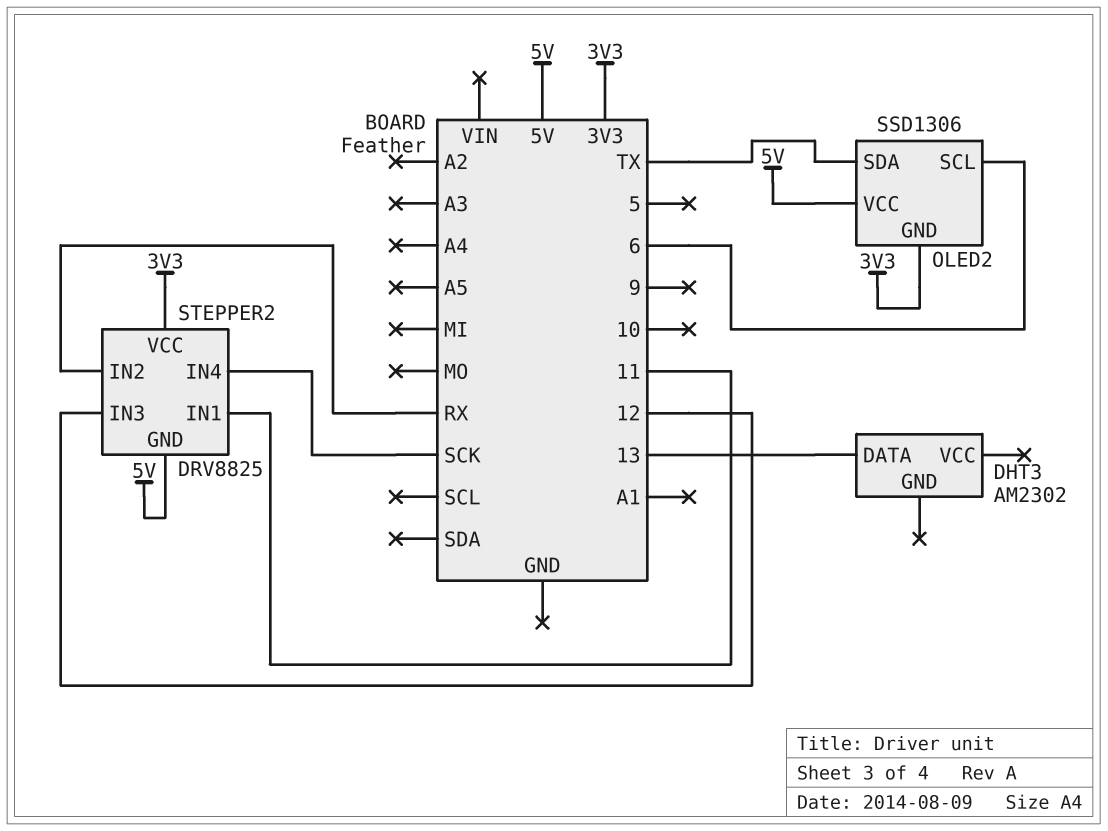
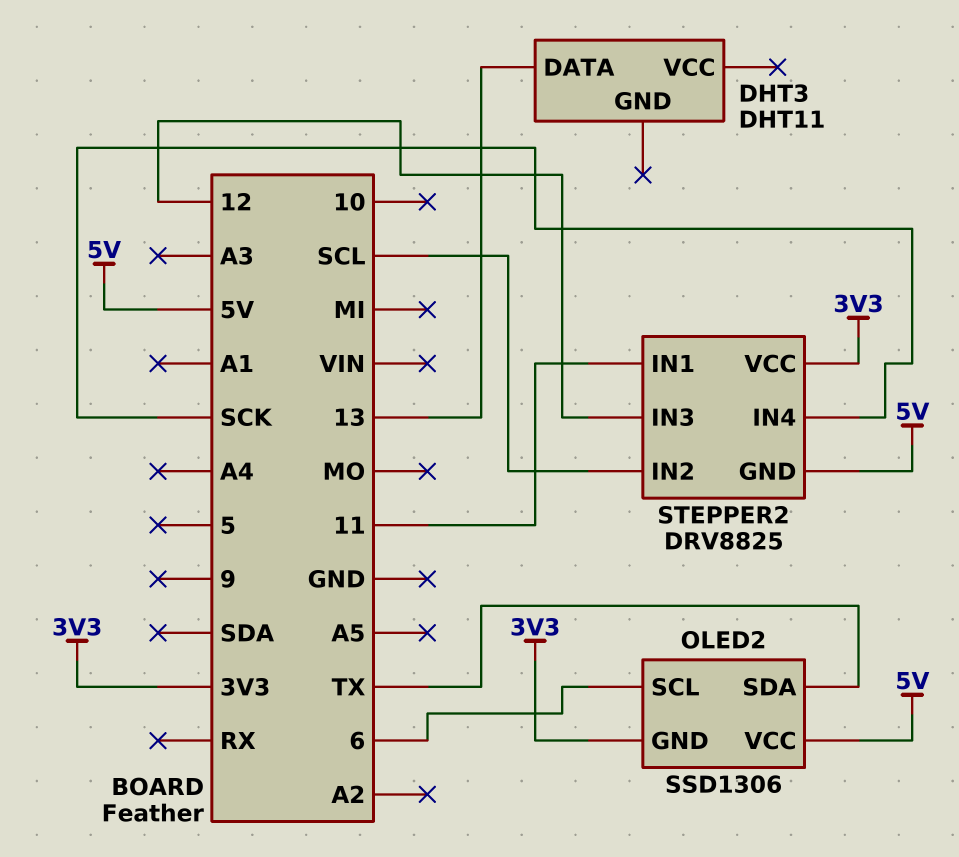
DHT3: AM2302 -> DHT11
STEPPER2 pin IN2: RX -> SCL

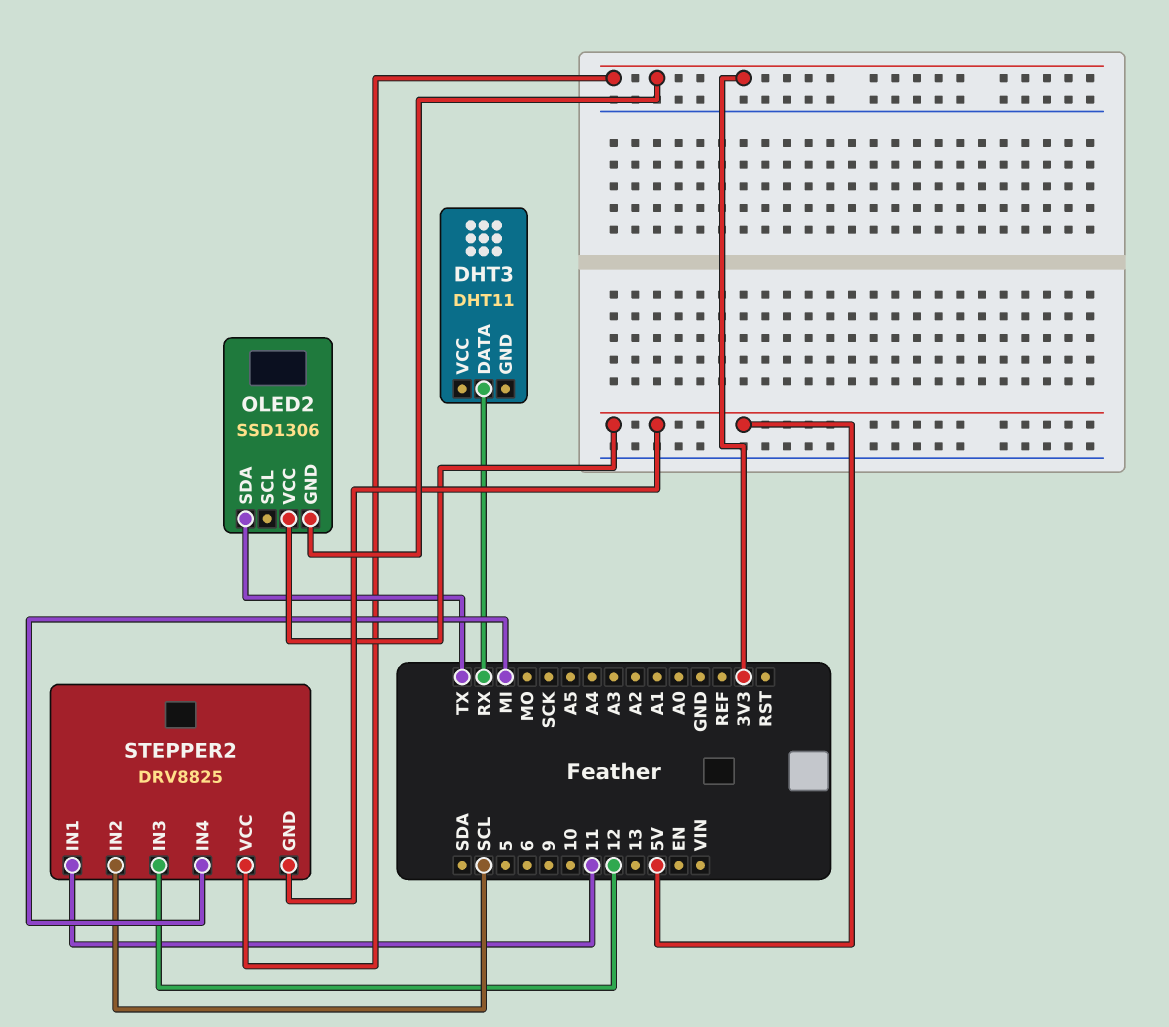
DHT3 pin DATA: 13 -> RX
OLED2 pin SCL: 6 -> none
STEPPER2 pin IN4: SCK -> MI

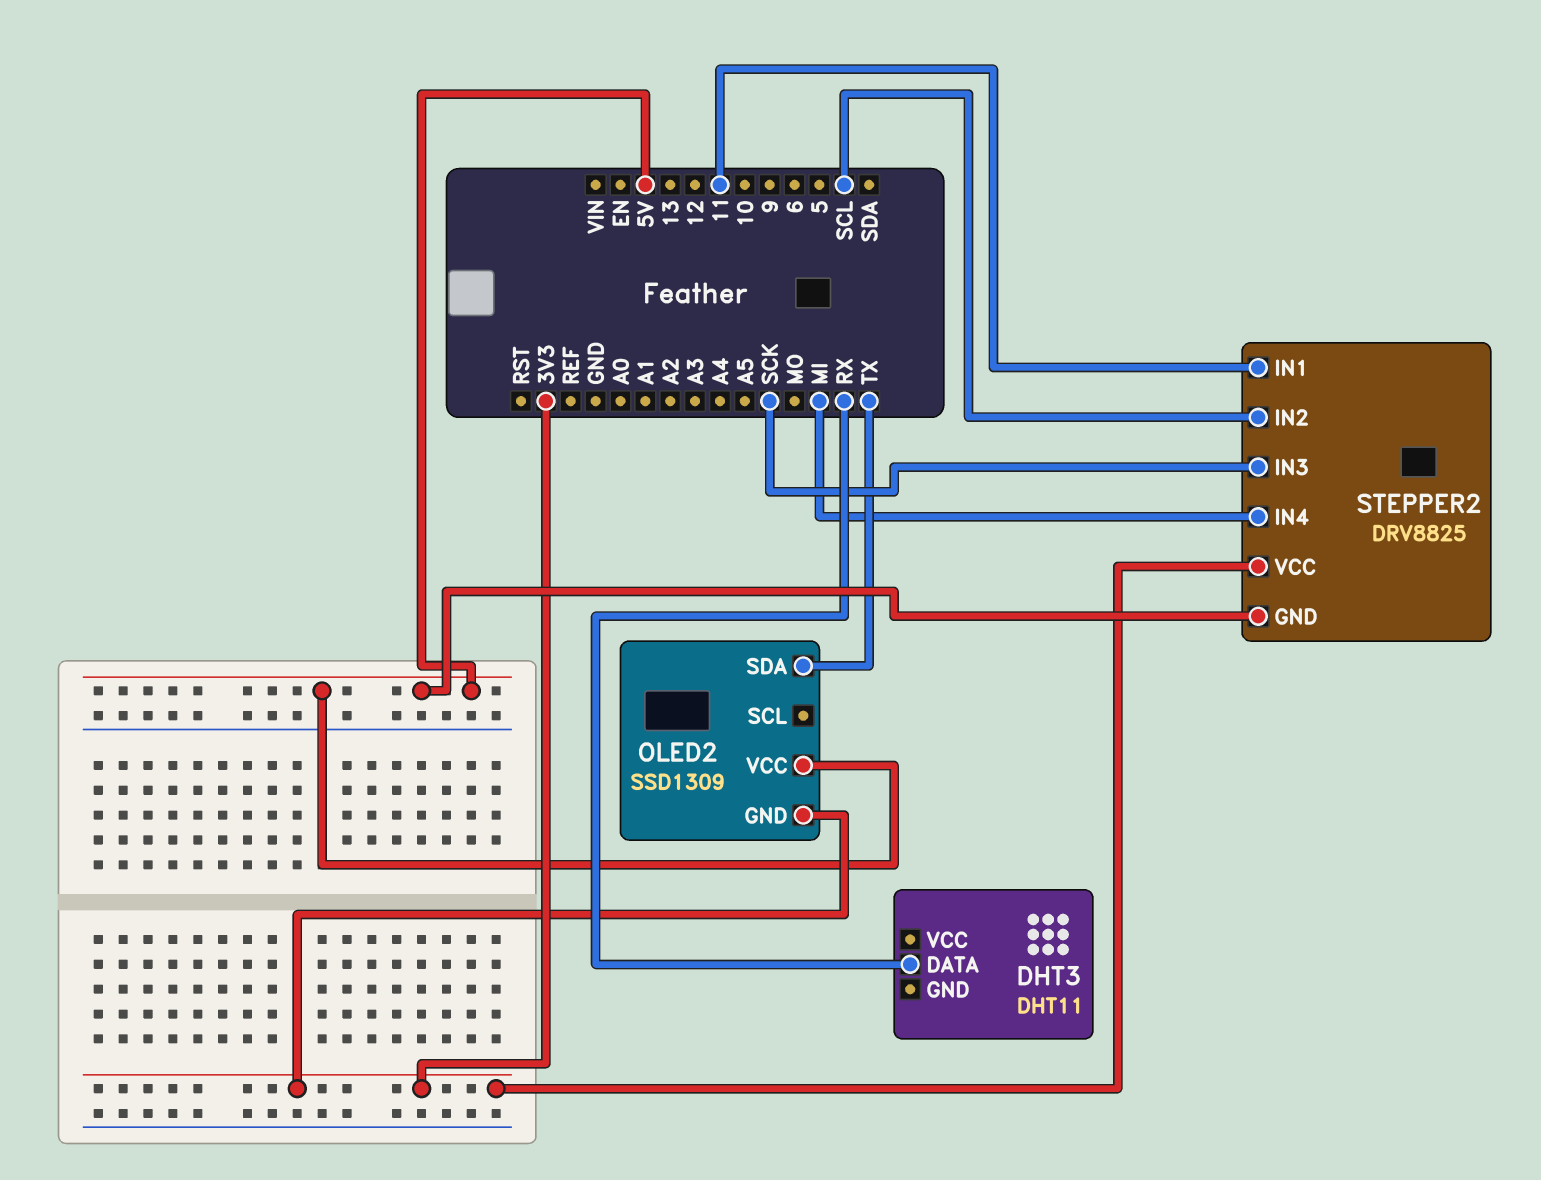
OLED2: SSD1306 -> SSD1309
STEPPER2 pin IN3: 12 -> SCK

